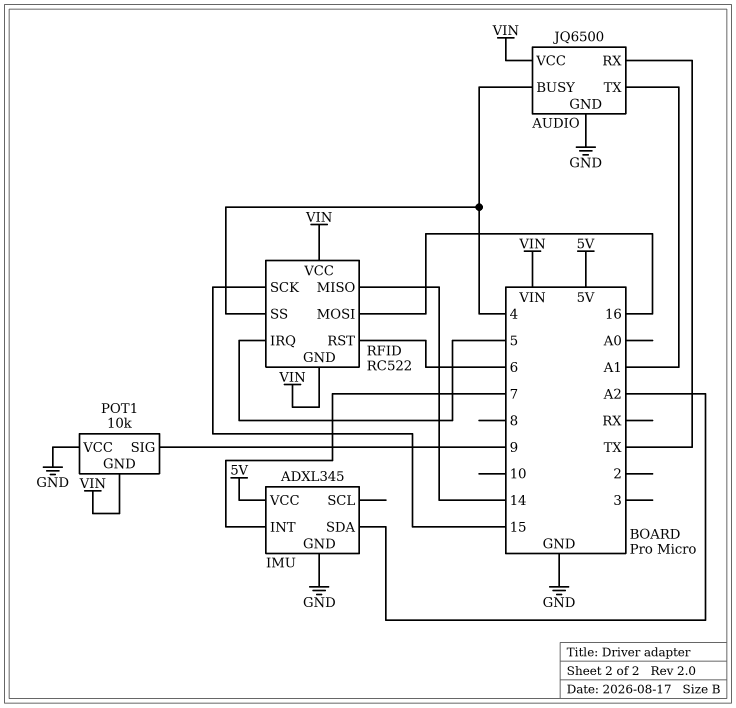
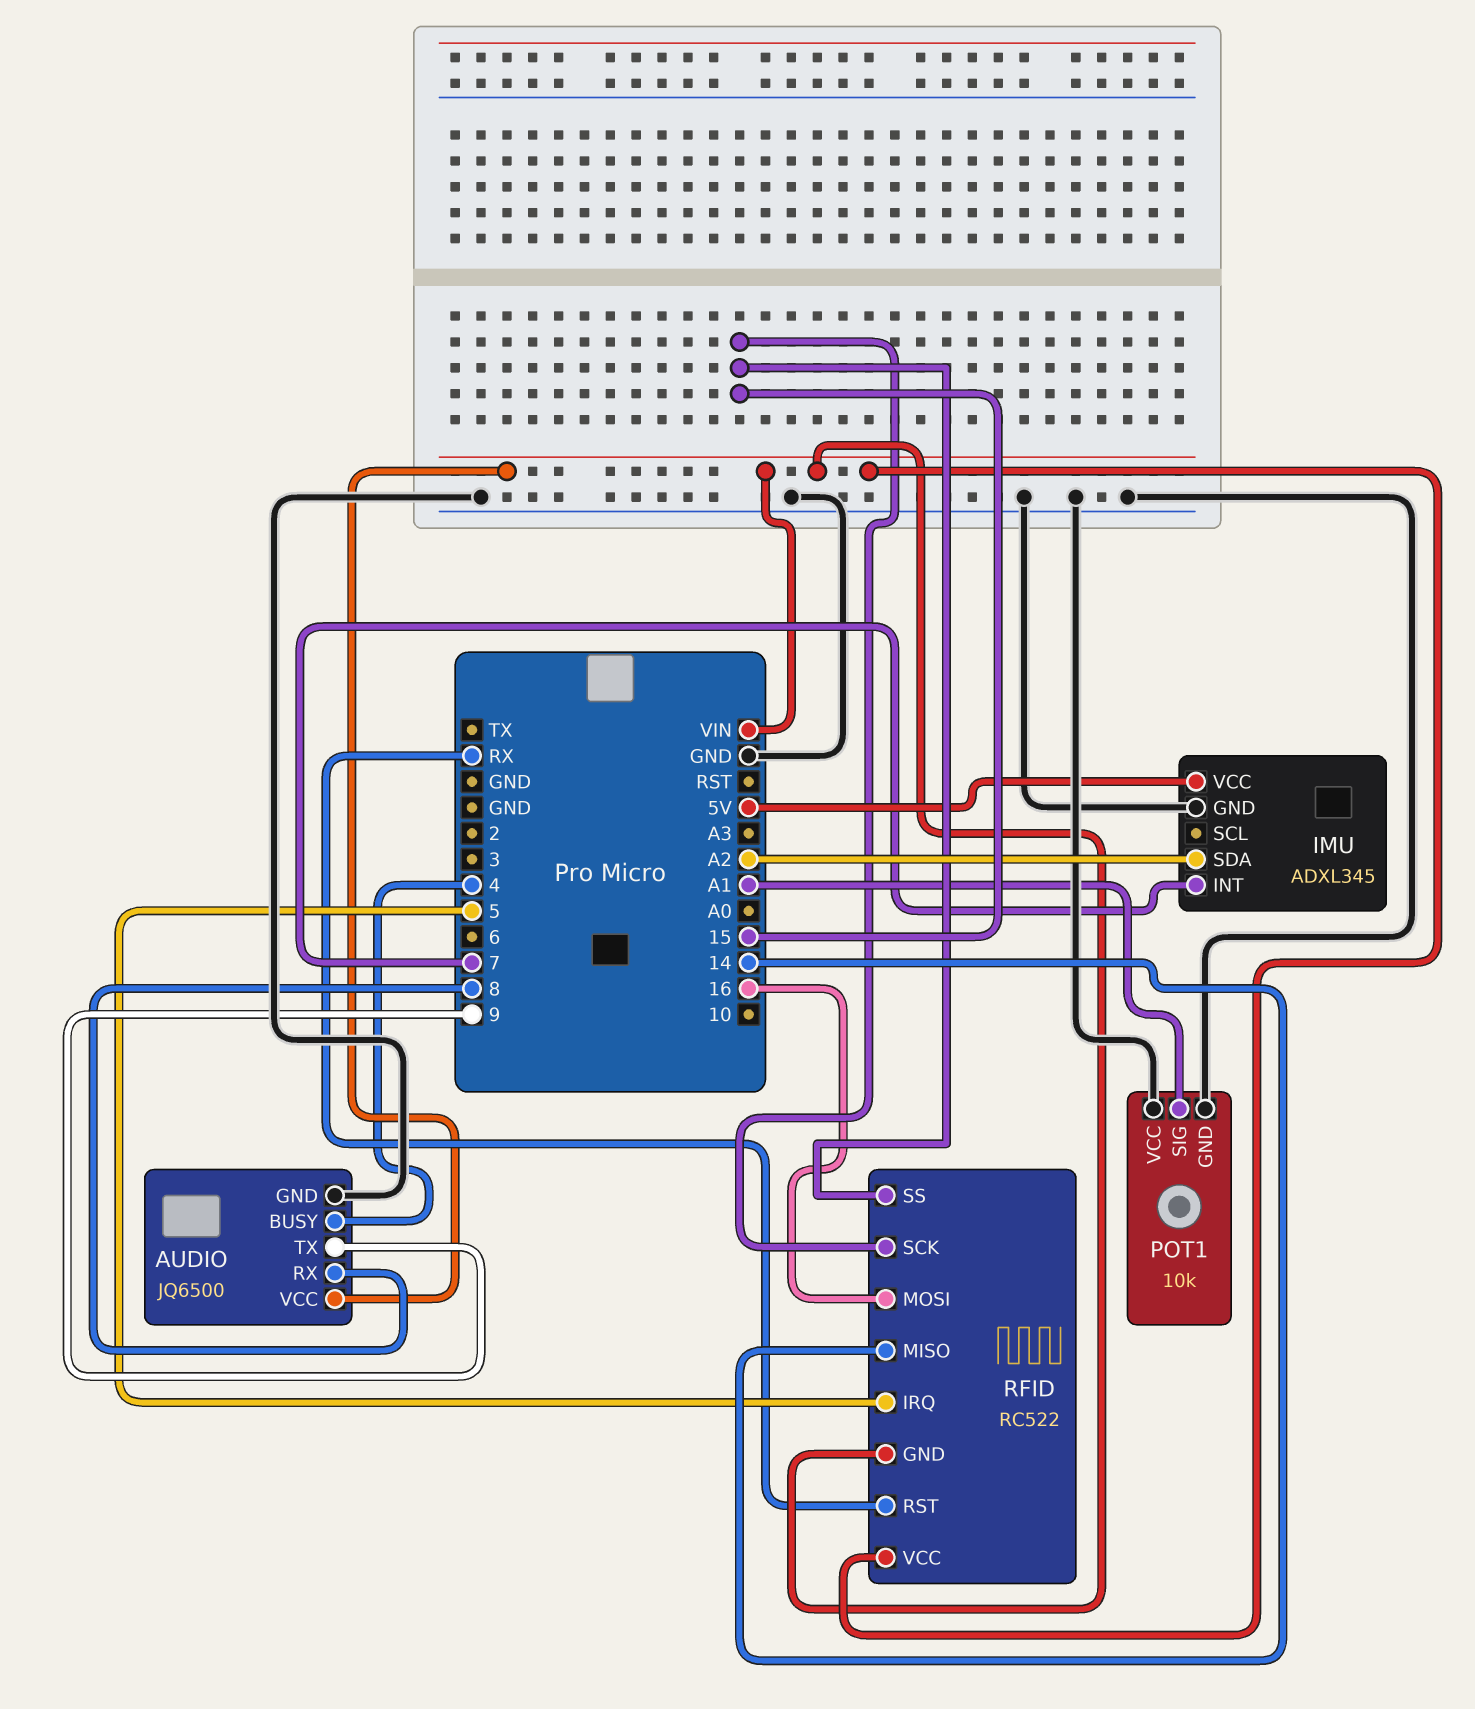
AUDIO pin RX: TX -> 8
AUDIO pin TX: A1 -> 9
POT1 pin GND: VIN -> GND
POT1 pin SIG: 9 -> A1
RFID pin RST: 6 -> RX
RFID pin SS: 4 -> 15

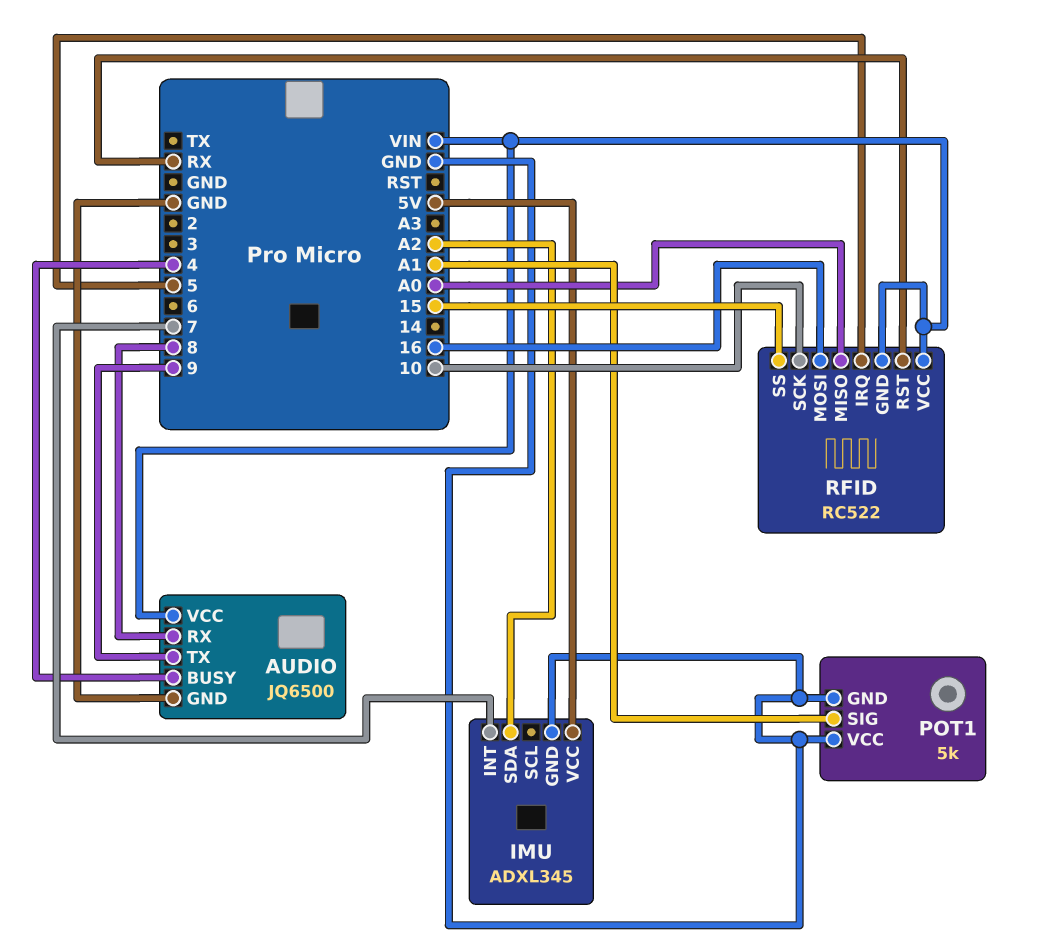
POT1: 10k -> 5k
RFID pin MISO: 14 -> A0
RFID pin SCK: 15 -> 10

